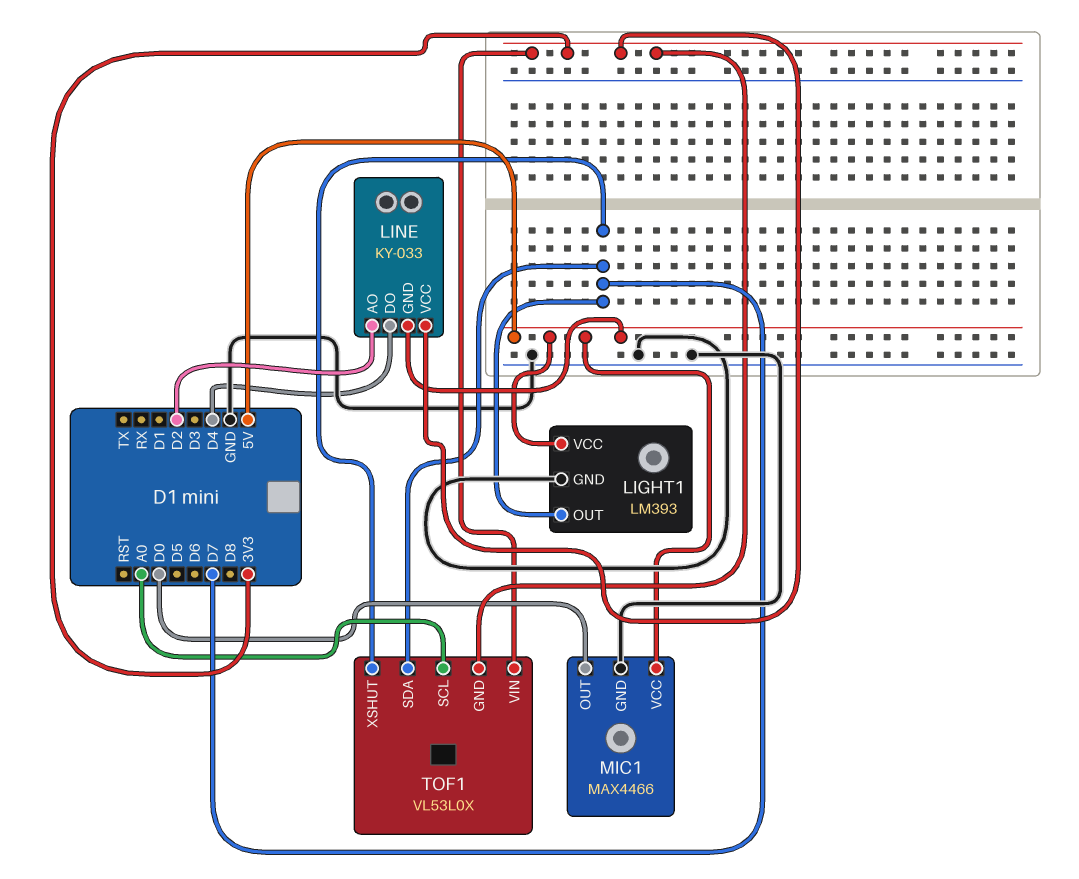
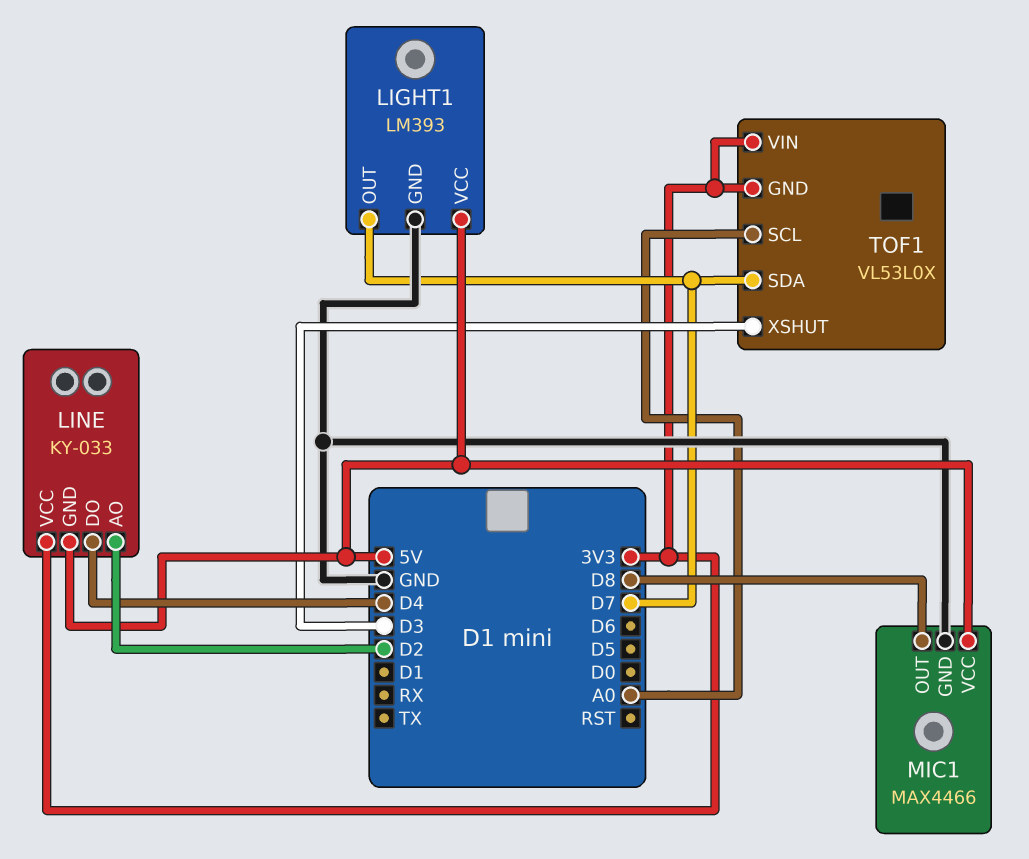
MIC1 pin OUT: D0 -> D8
TOF1 pin XSHUT: D7 -> D3

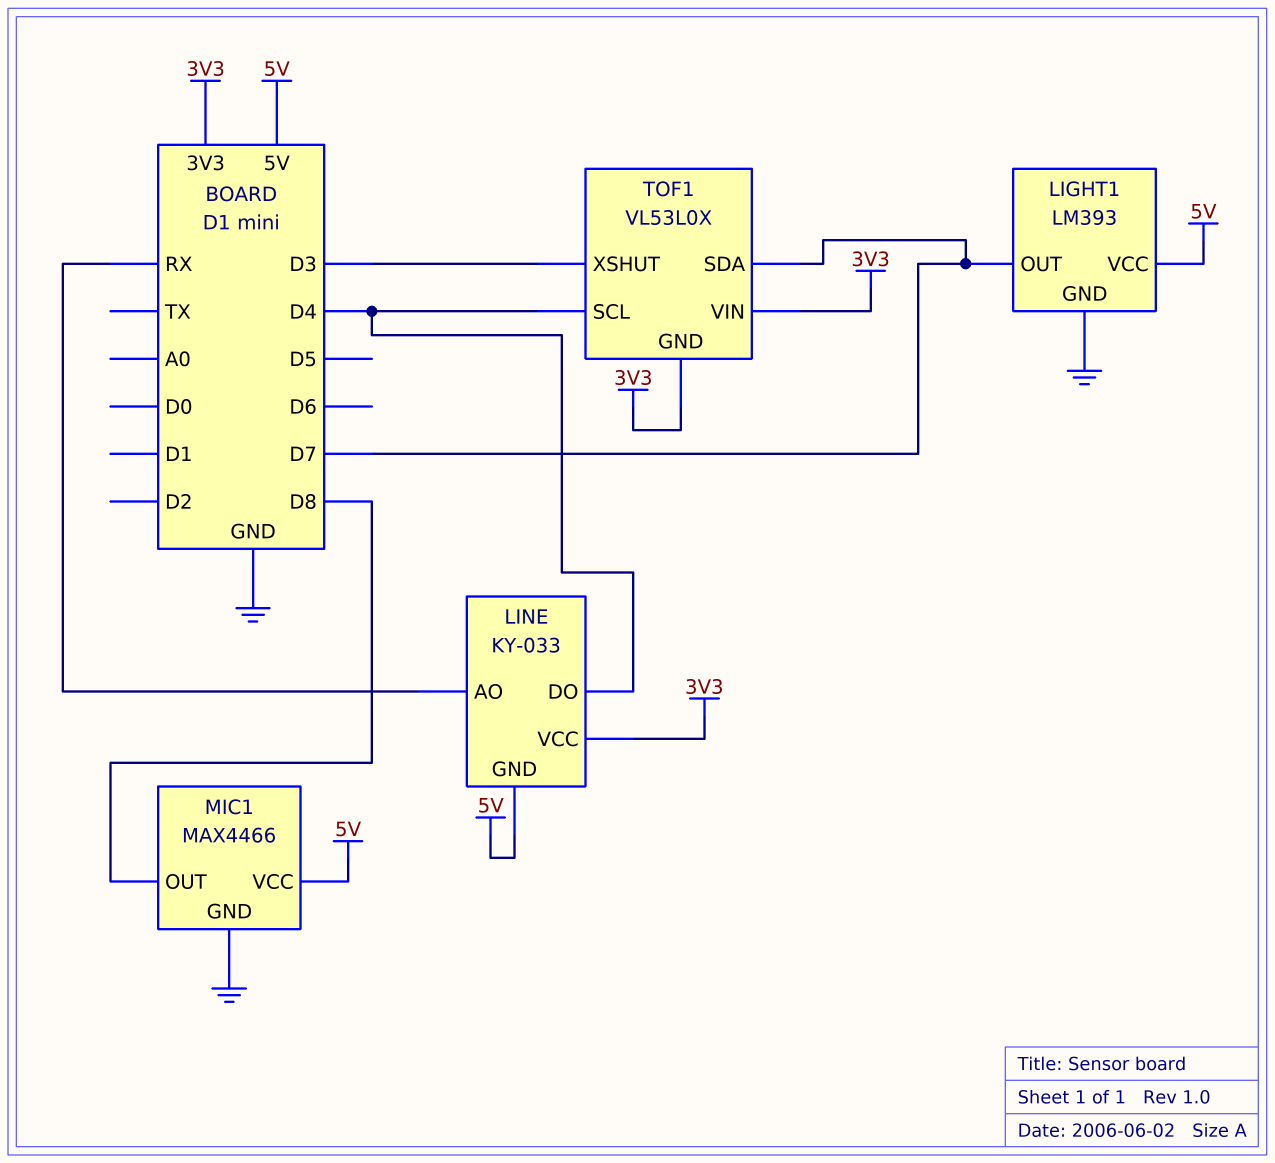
LINE pin AO: D2 -> RX
TOF1 pin SCL: A0 -> D4

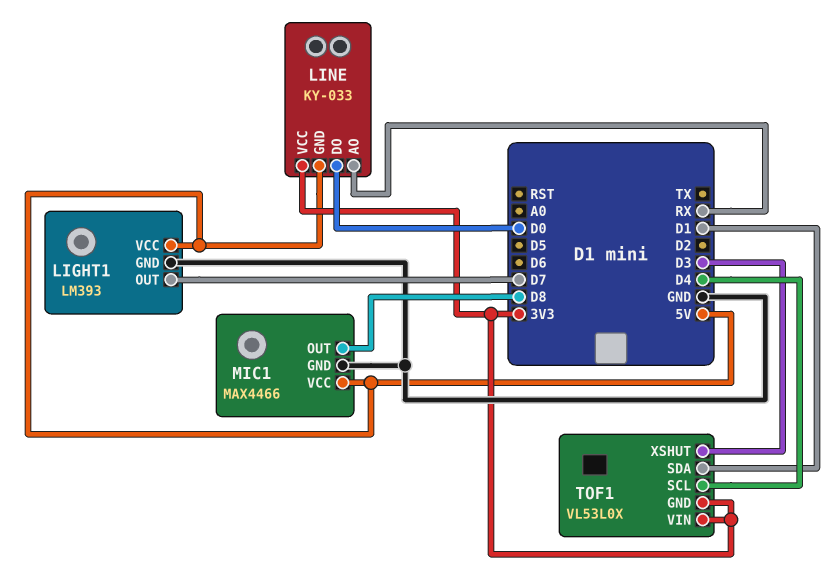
LINE pin DO: D4 -> D0
TOF1 pin SDA: D7 -> D1

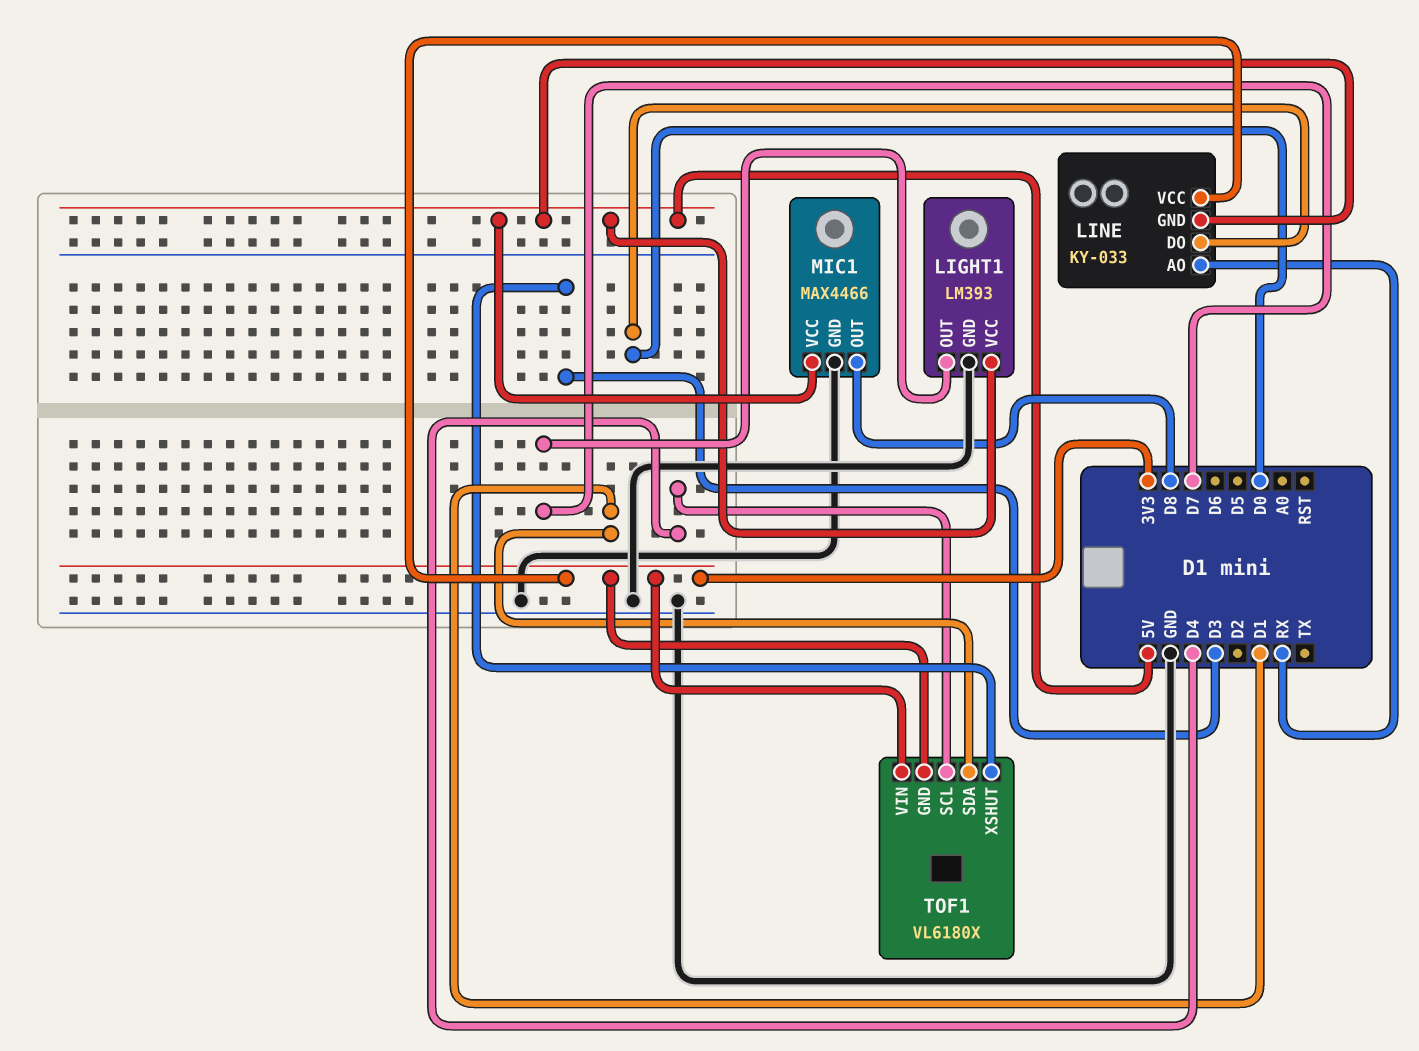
TOF1: VL53L0X -> VL6180X

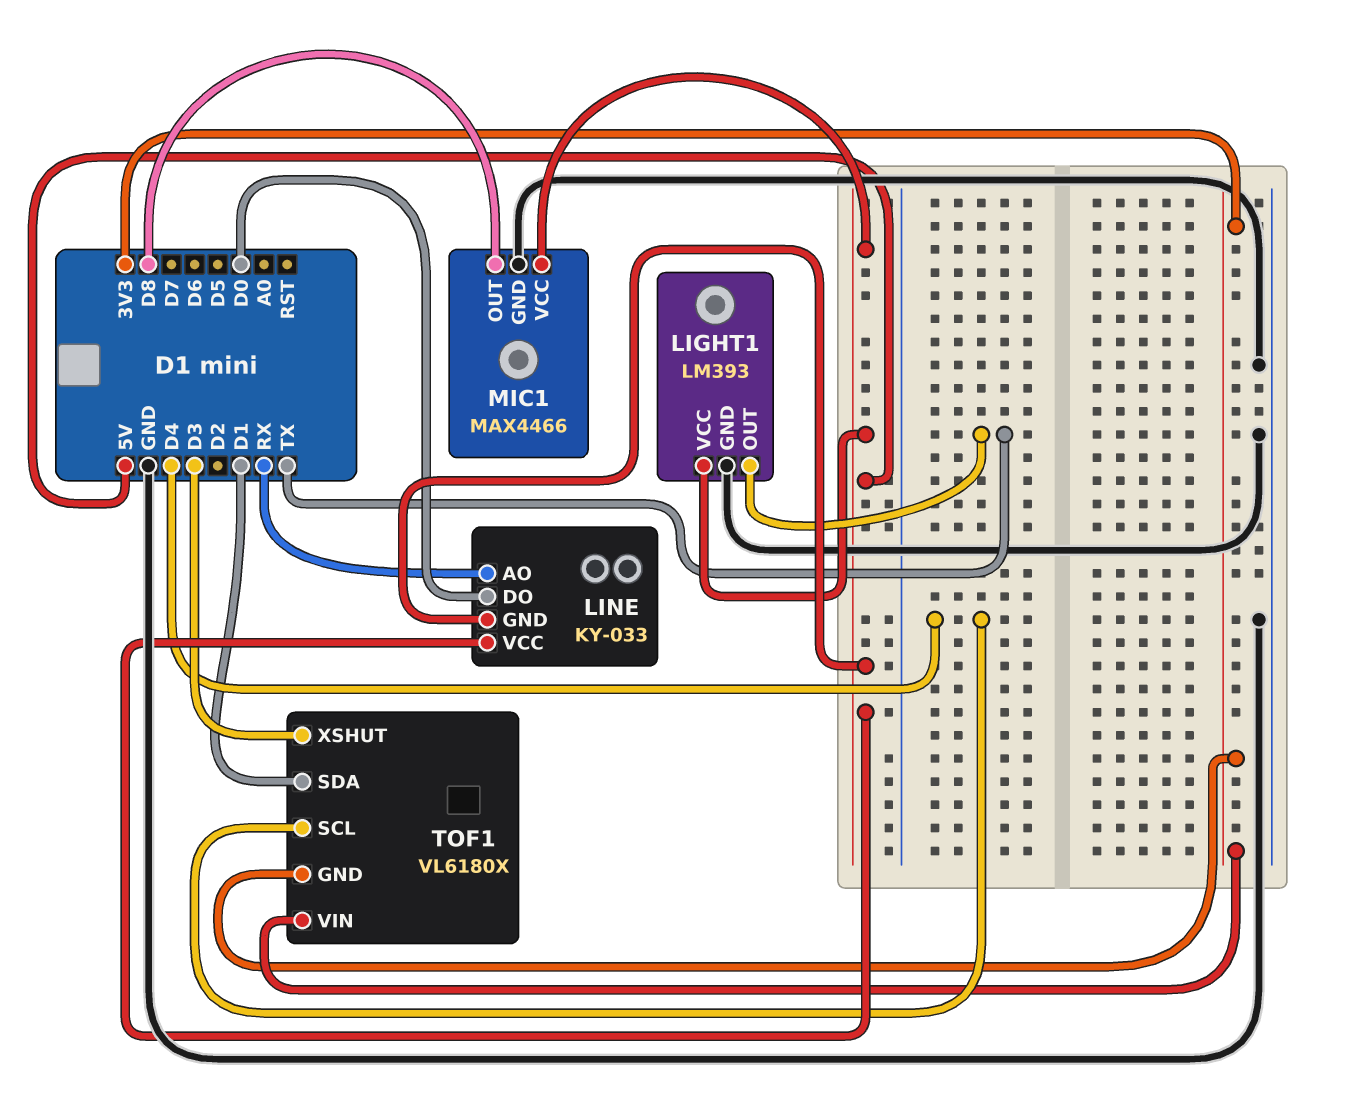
LIGHT1 pin OUT: D7 -> TX
LINE pin VCC: 3V3 -> 5V

